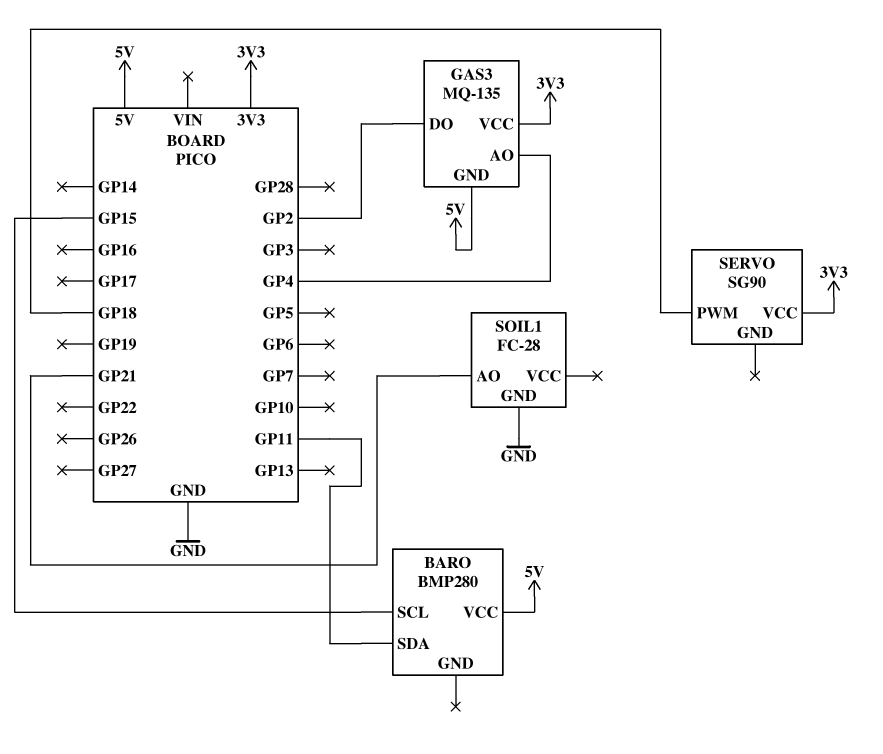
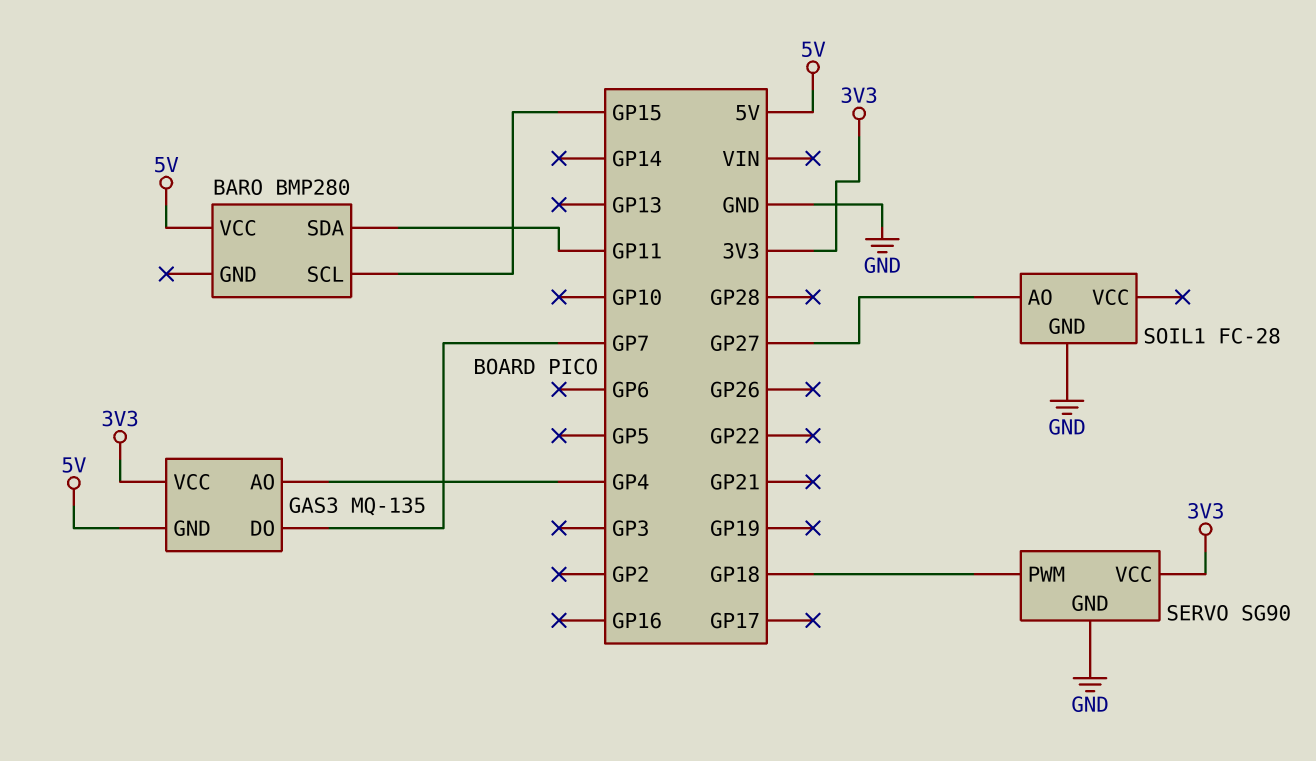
GAS3 pin DO: GP2 -> GP7
SERVO pin GND: none -> GND
SOIL1 pin AO: GP21 -> GP27

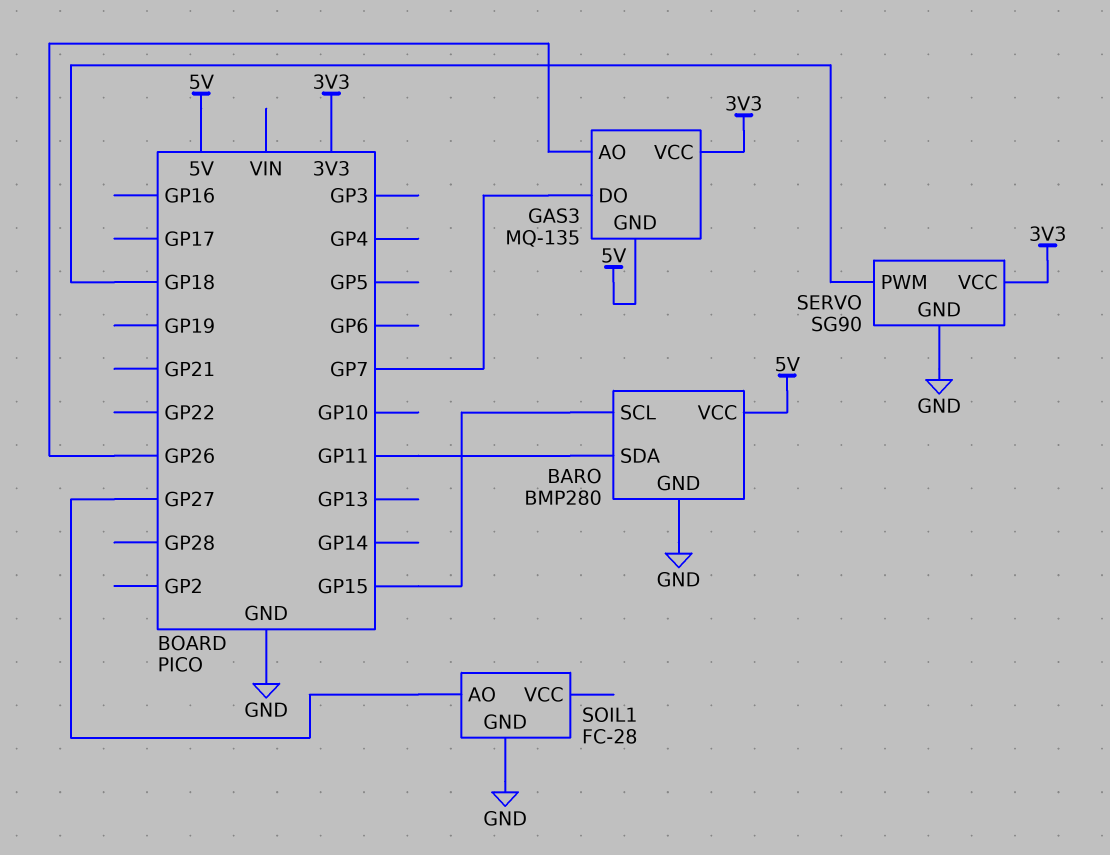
BARO pin GND: none -> GND
GAS3 pin AO: GP4 -> GP26

